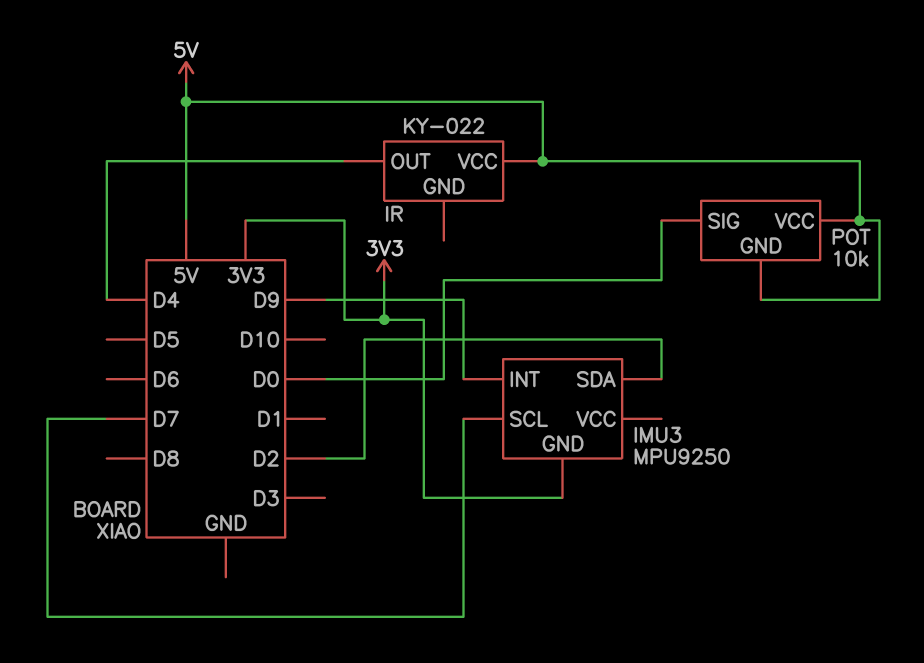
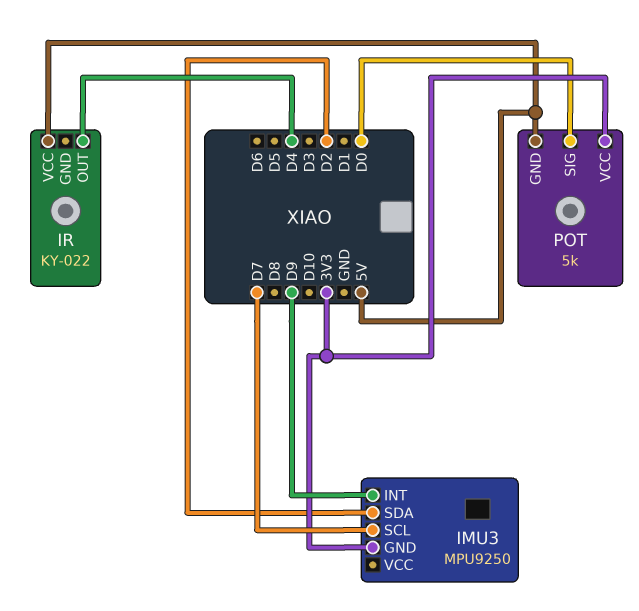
POT: 10k -> 5k
POT pin VCC: 5V -> 3V3

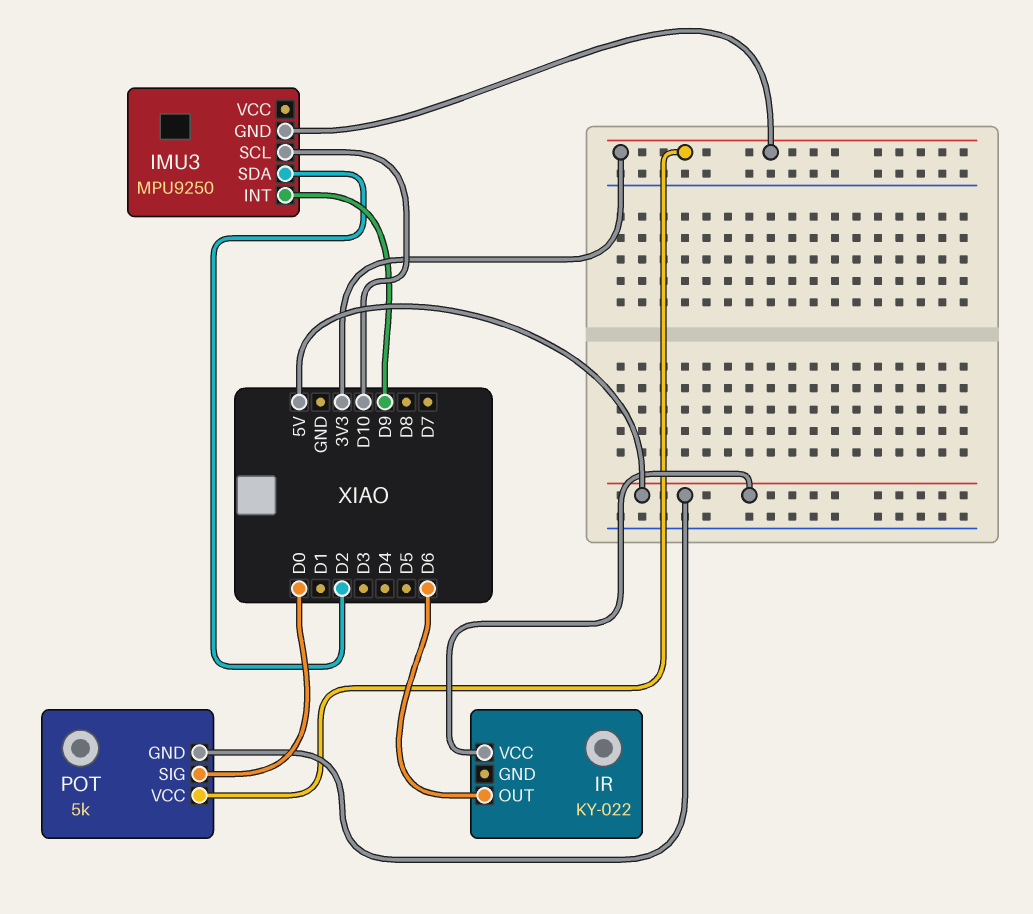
IMU3 pin SCL: D7 -> D10
IR pin OUT: D4 -> D6

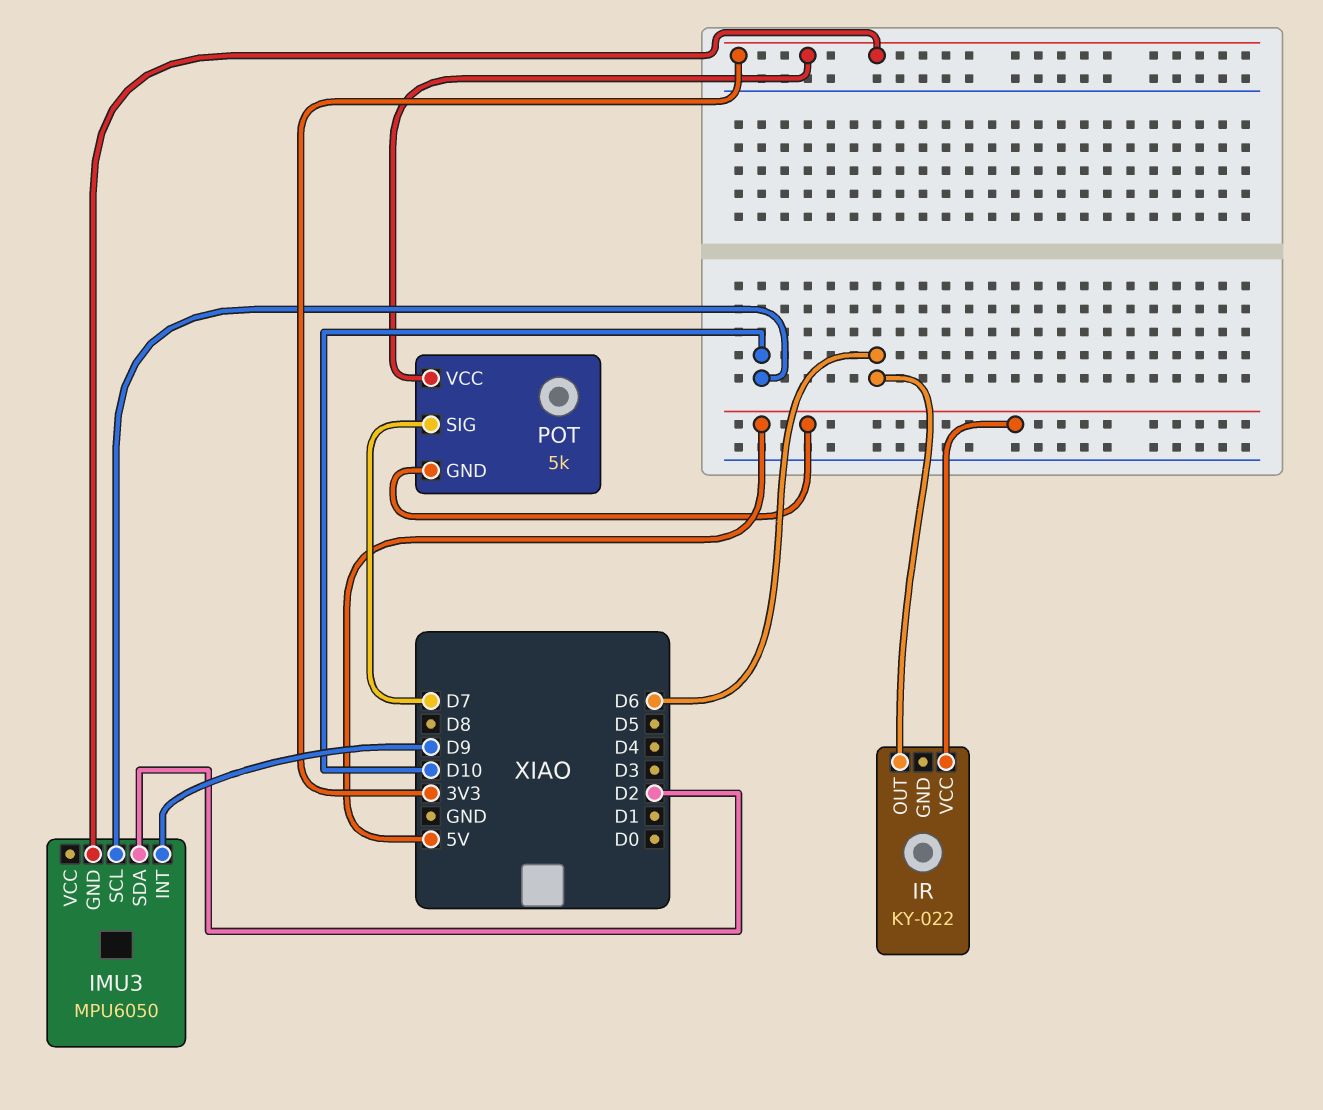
IMU3: MPU9250 -> MPU6050
POT pin SIG: D0 -> D7

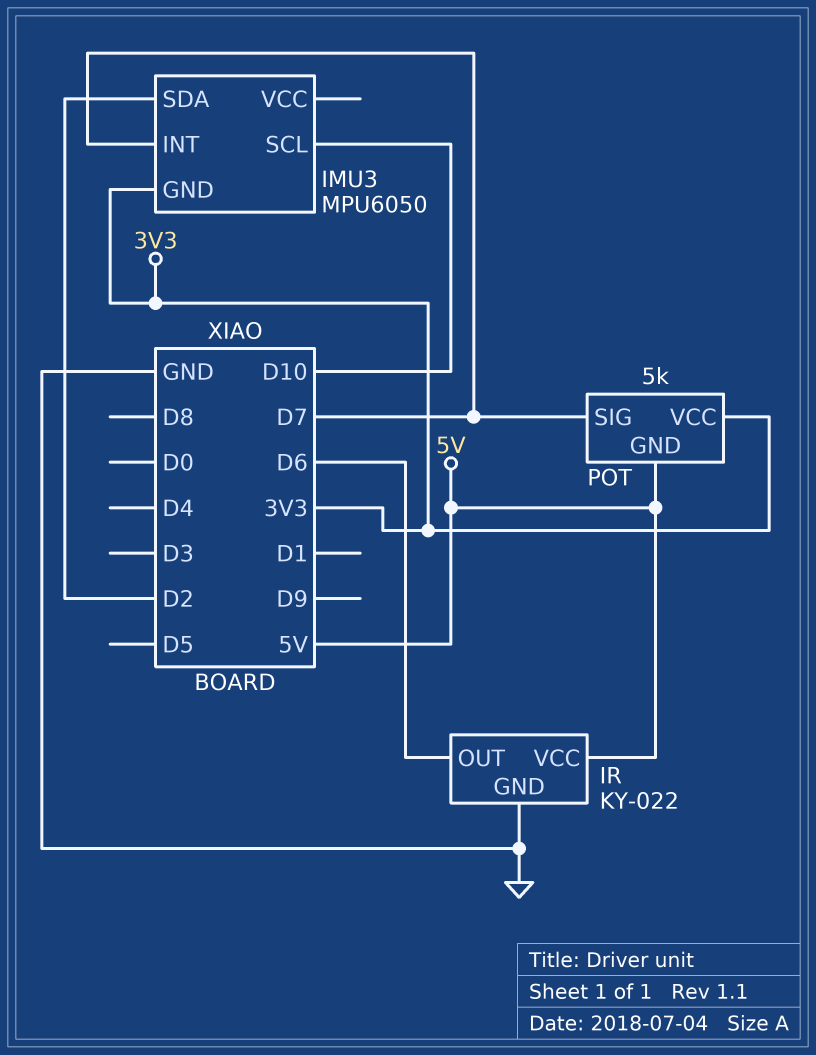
IMU3 pin INT: D9 -> D7
IR pin GND: none -> GND

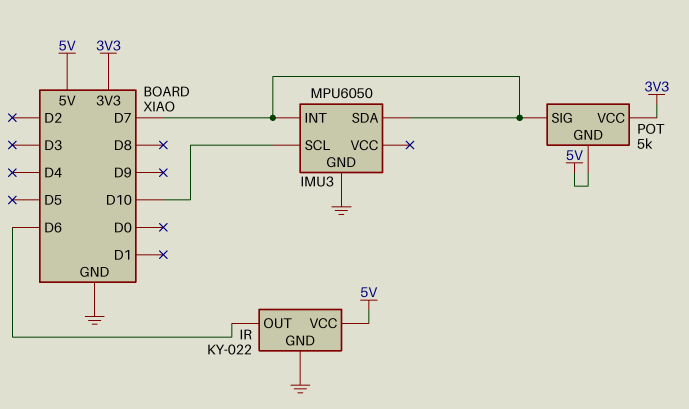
IMU3 pin GND: 3V3 -> GND
IMU3 pin SDA: D2 -> D7

